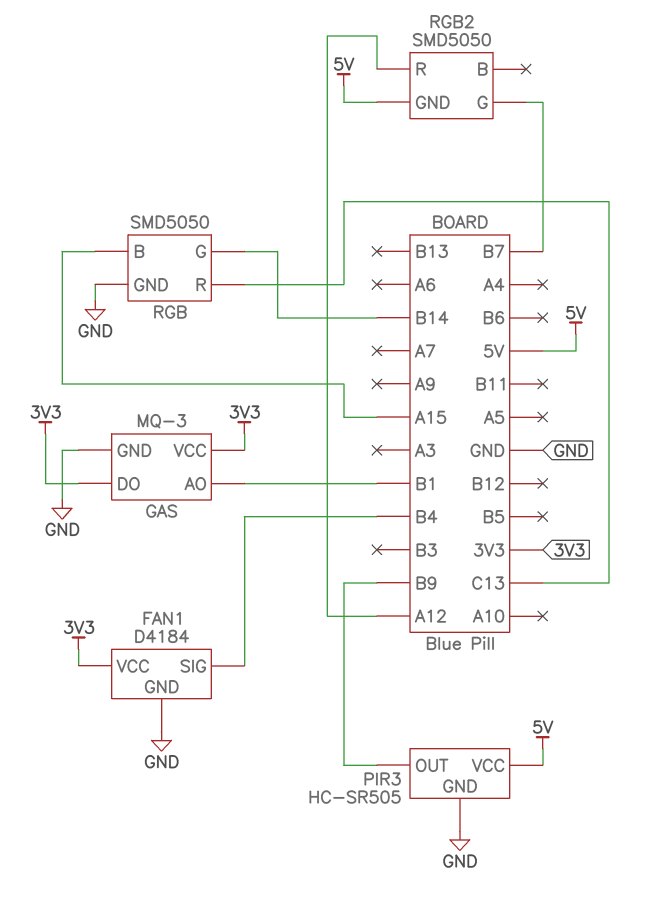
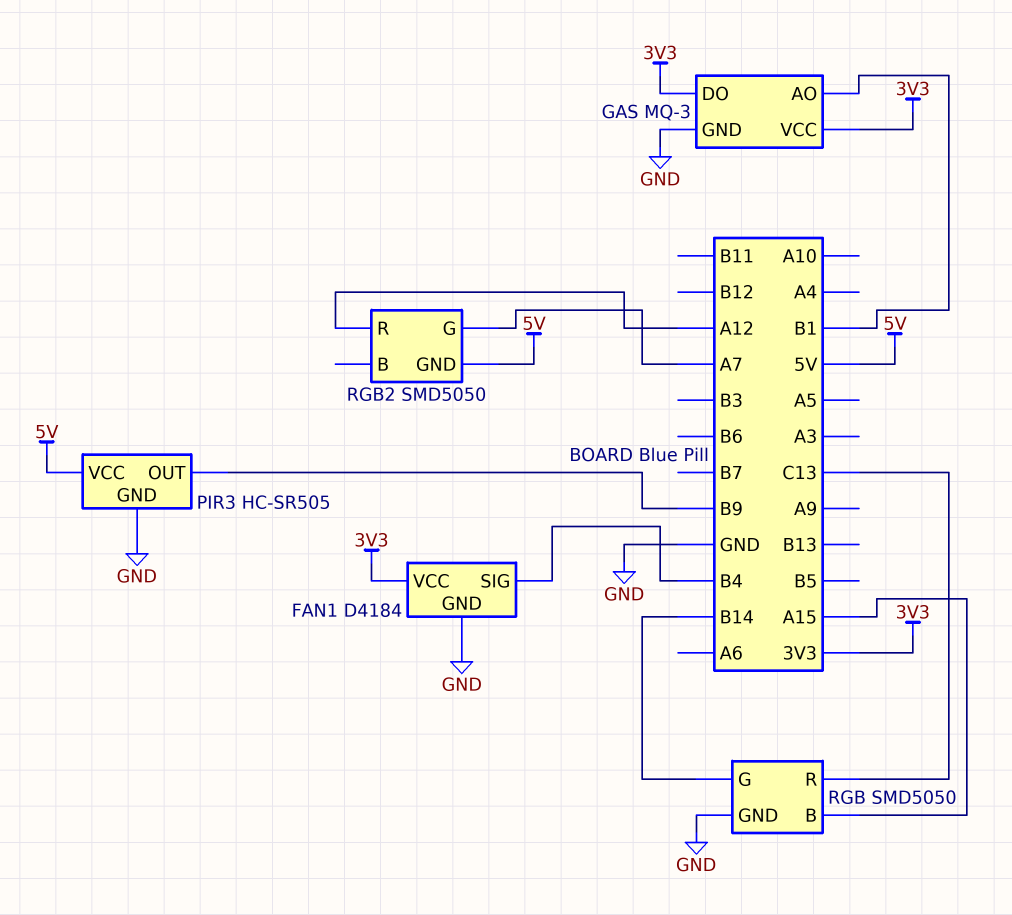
RGB2 pin G: B7 -> A7

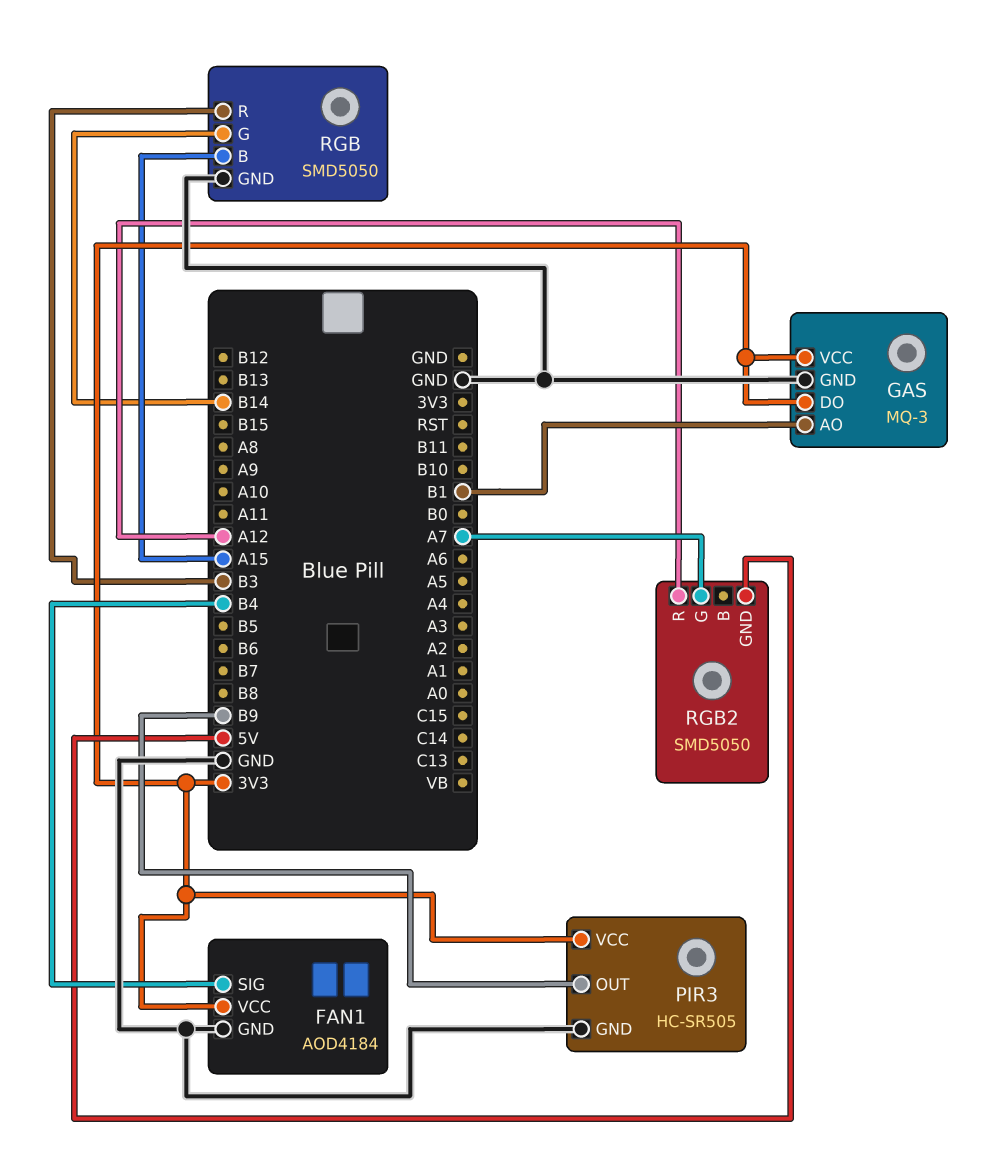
FAN1: D4184 -> AOD4184
PIR3 pin VCC: 5V -> 3V3
RGB pin R: C13 -> B3

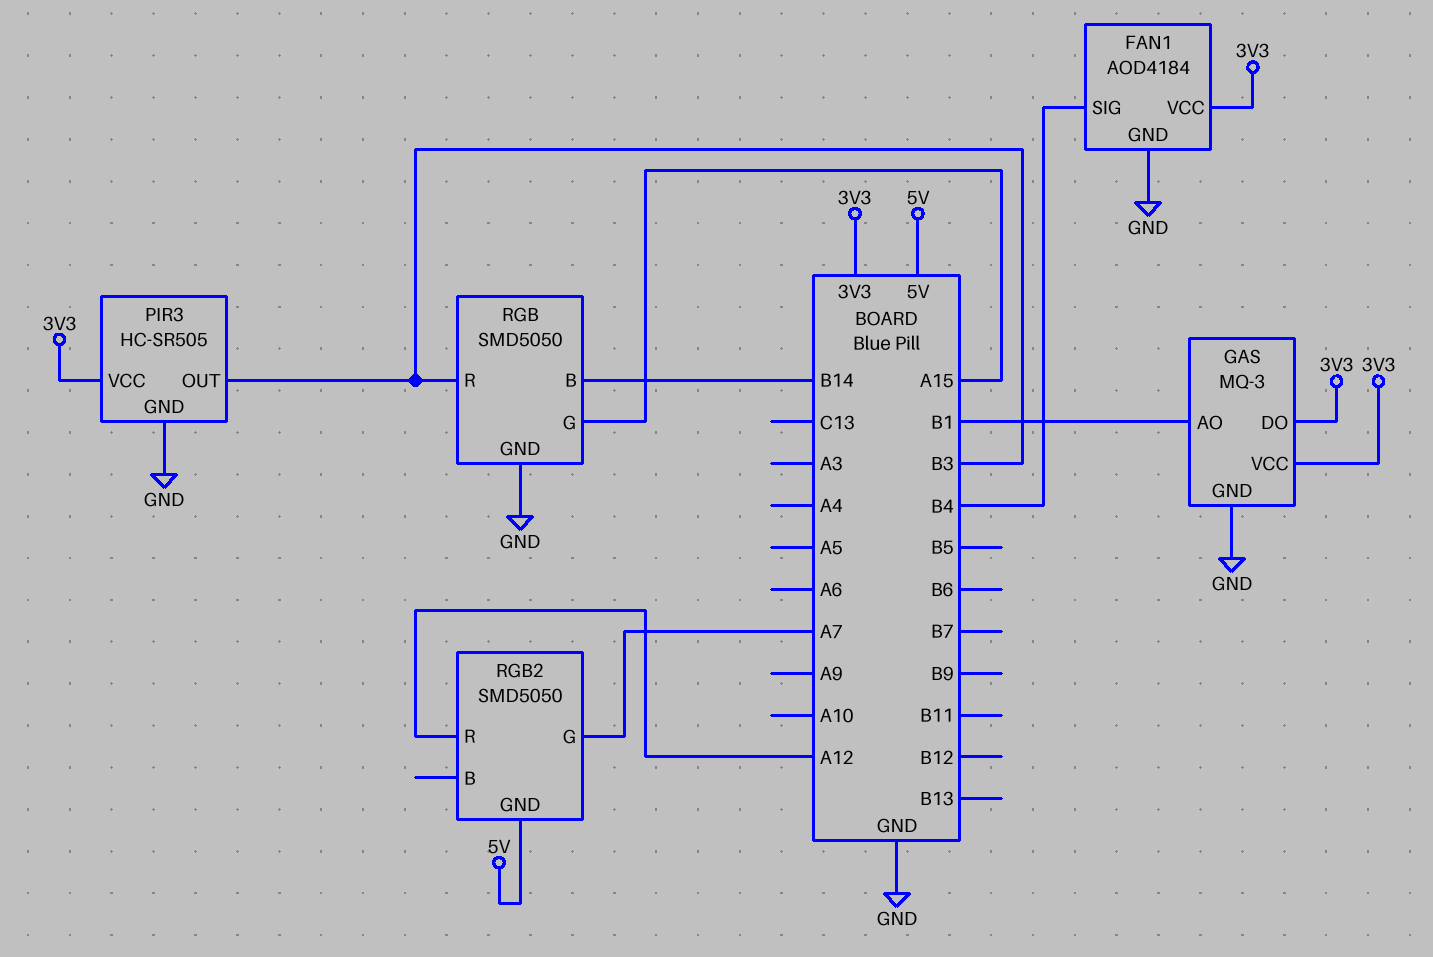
PIR3 pin OUT: B9 -> B3
RGB pin B: A15 -> B14
RGB pin G: B14 -> A15

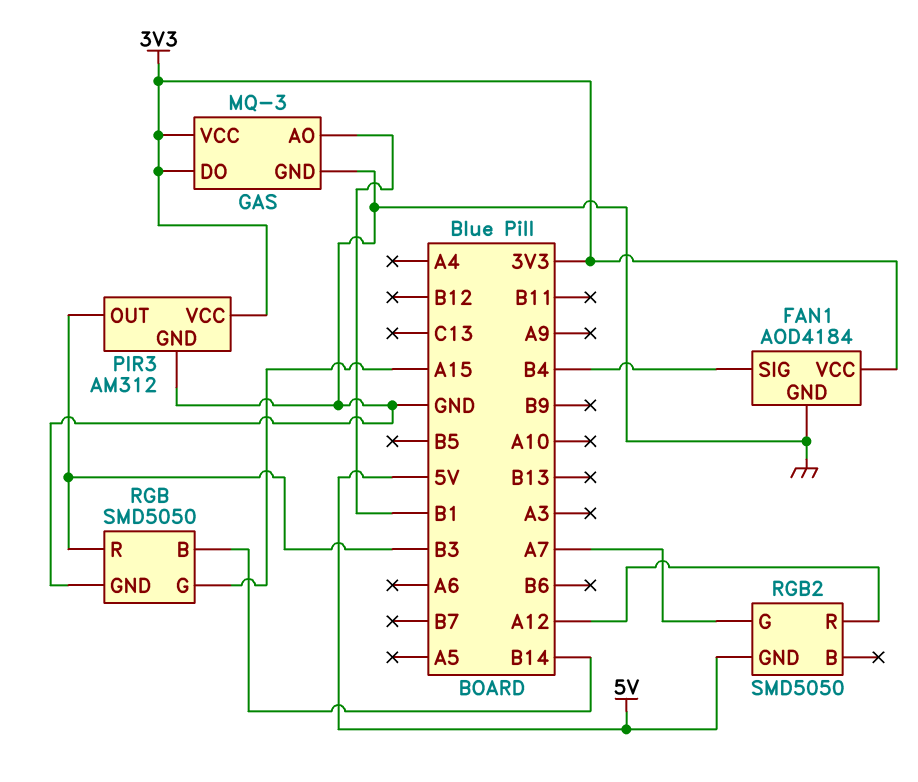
PIR3: HC-SR505 -> AM312

